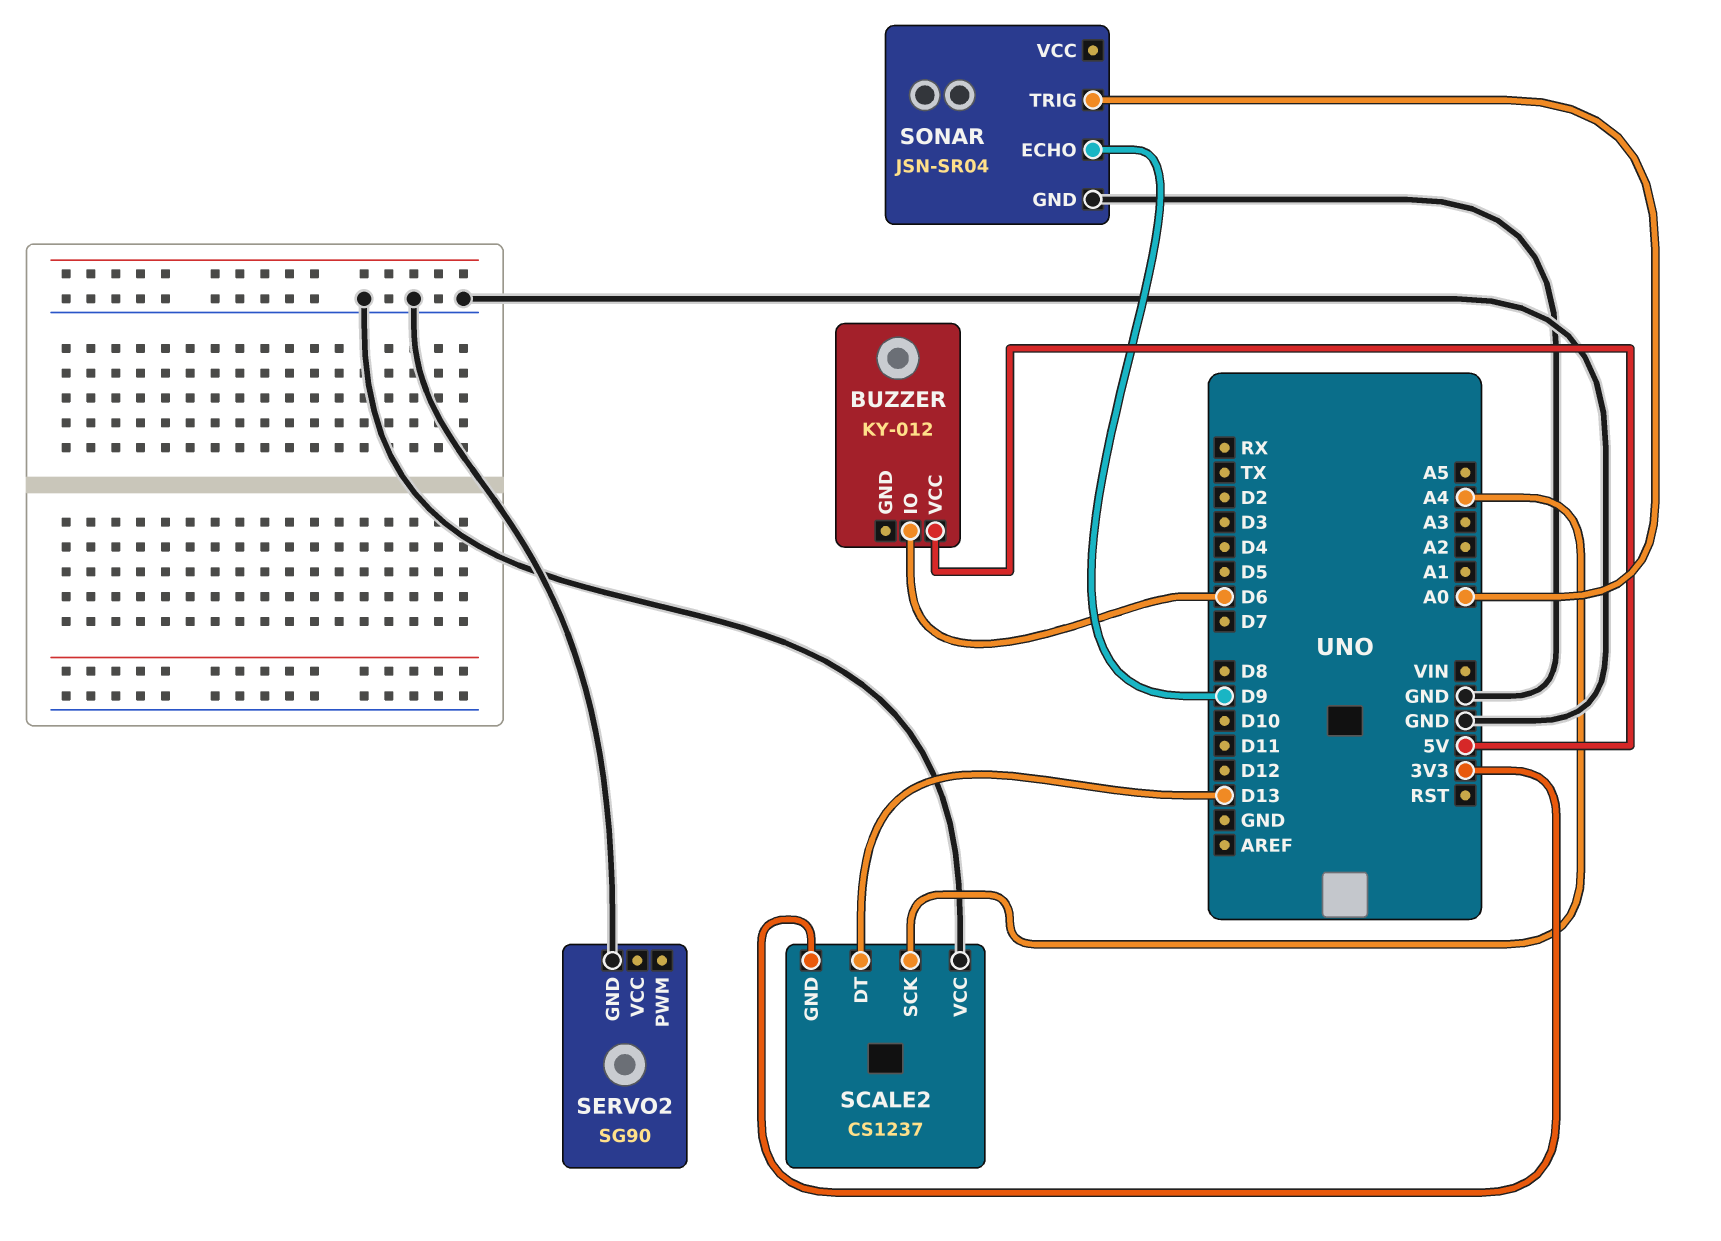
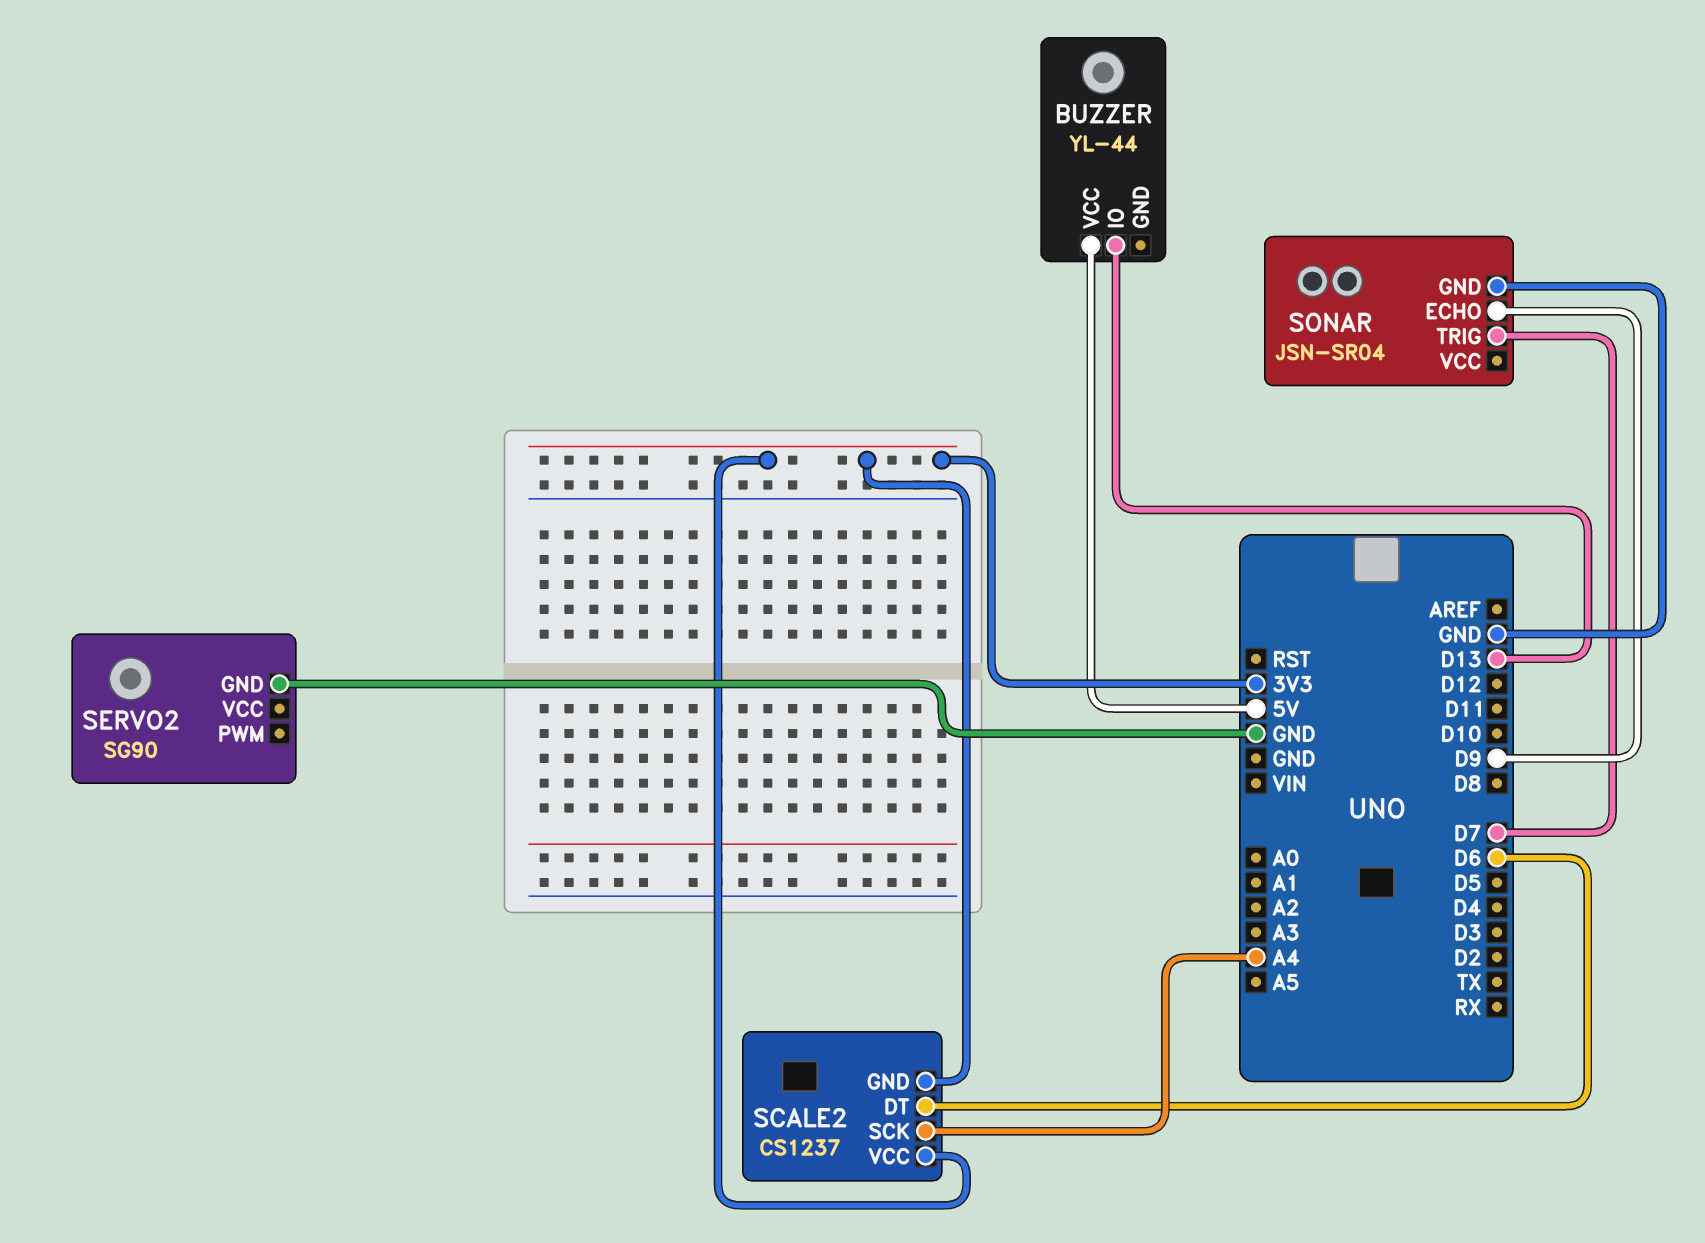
BUZZER: KY-012 -> YL-44
BUZZER pin IO: D6 -> D13
SCALE2 pin DT: D13 -> D6
SCALE2 pin VCC: GND -> 3V3
SONAR pin TRIG: A0 -> D7

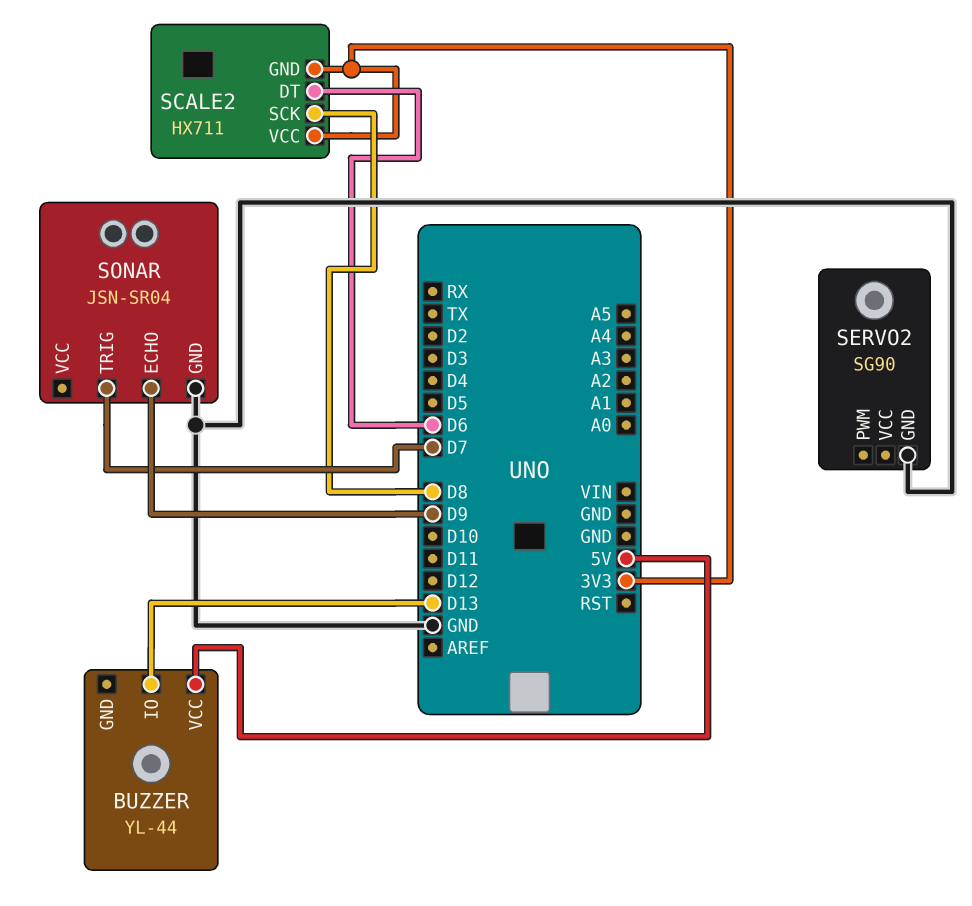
SCALE2: CS1237 -> HX711
SCALE2 pin SCK: A4 -> D8

